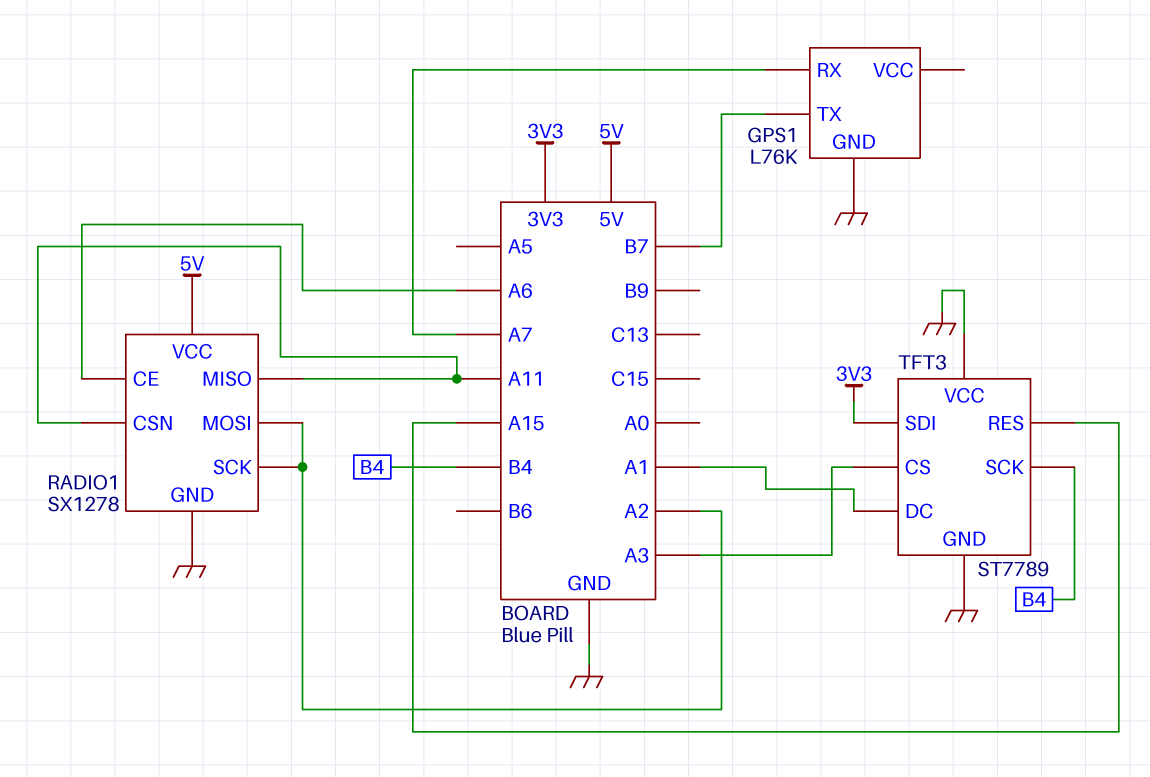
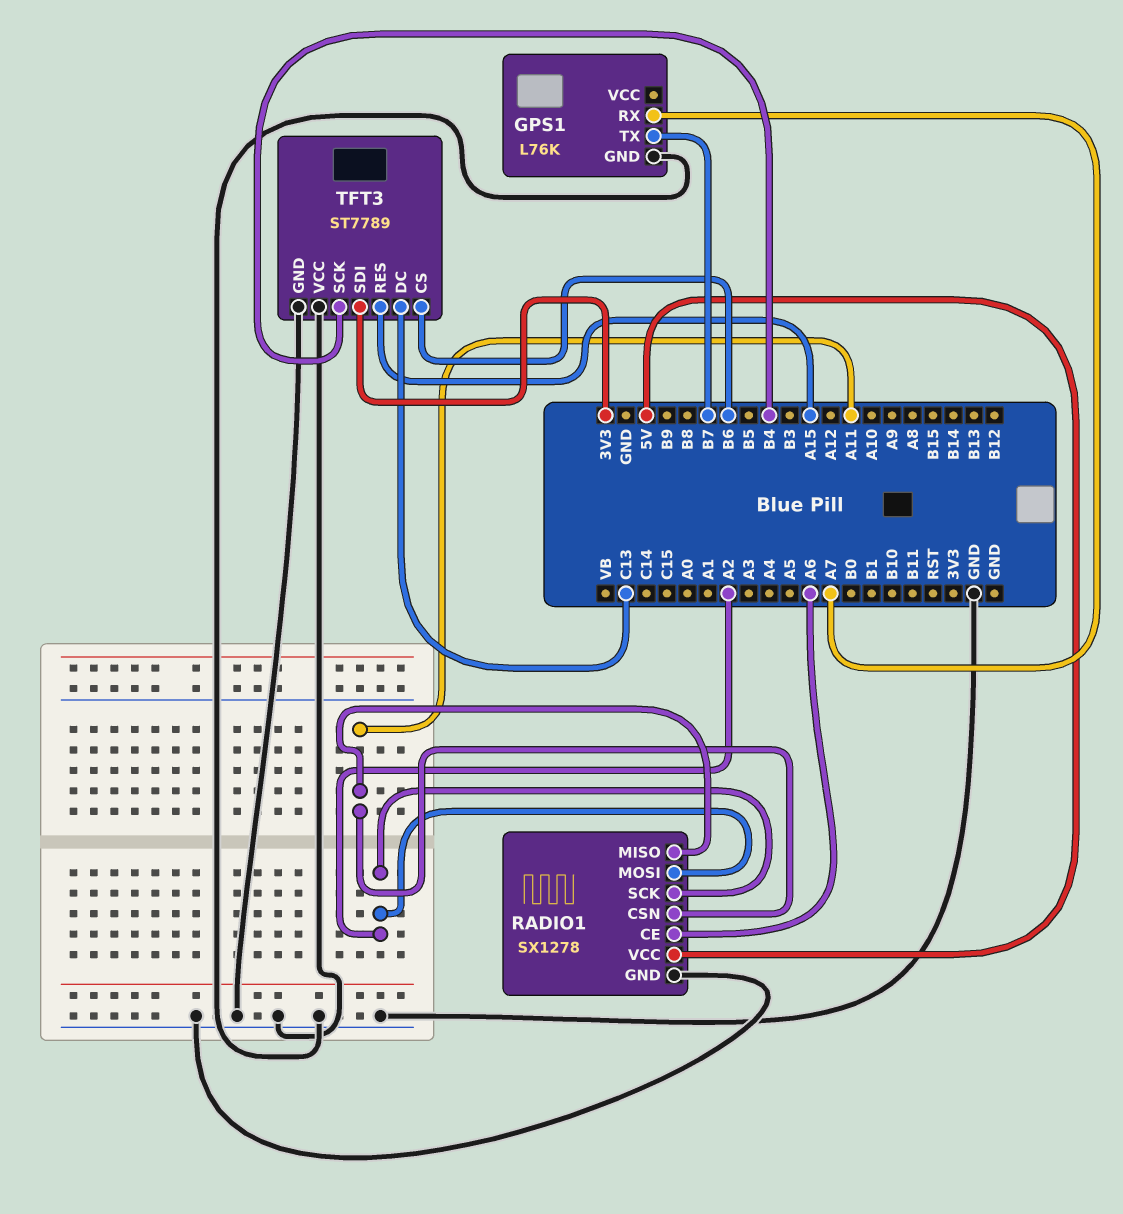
TFT3 pin CS: A3 -> B6
TFT3 pin DC: A1 -> C13

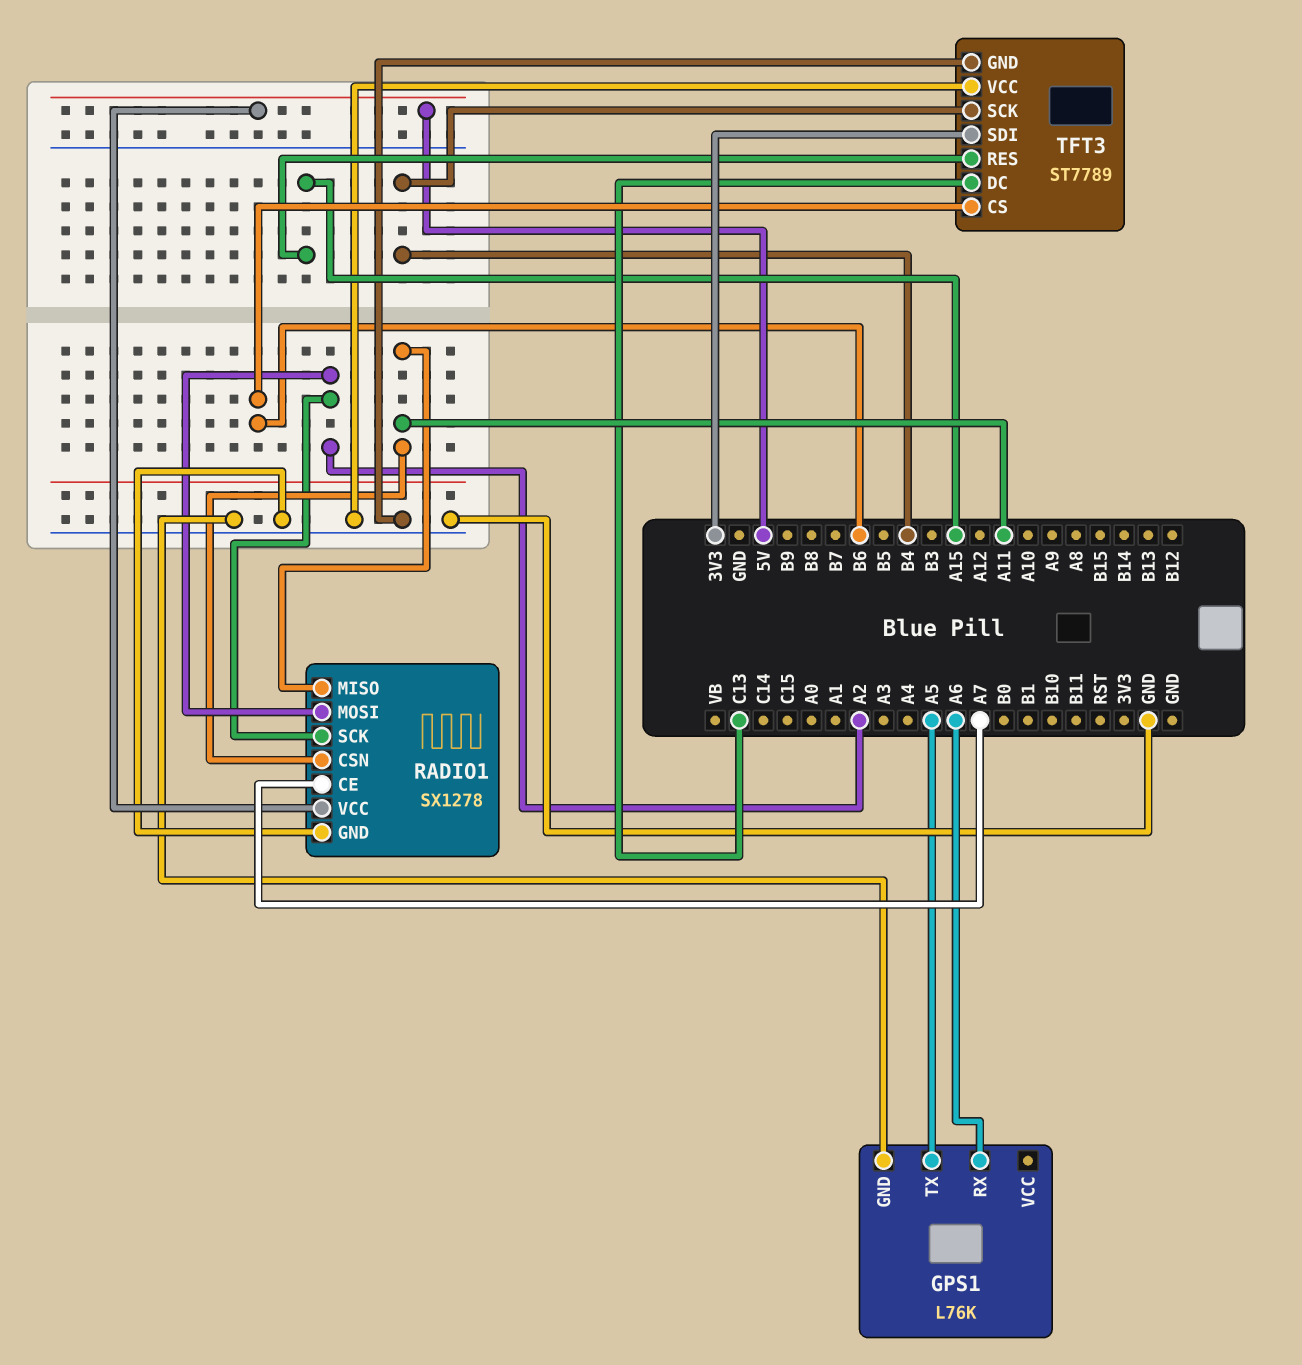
GPS1 pin RX: A7 -> A6
GPS1 pin TX: B7 -> A5
RADIO1 pin CE: A6 -> A7

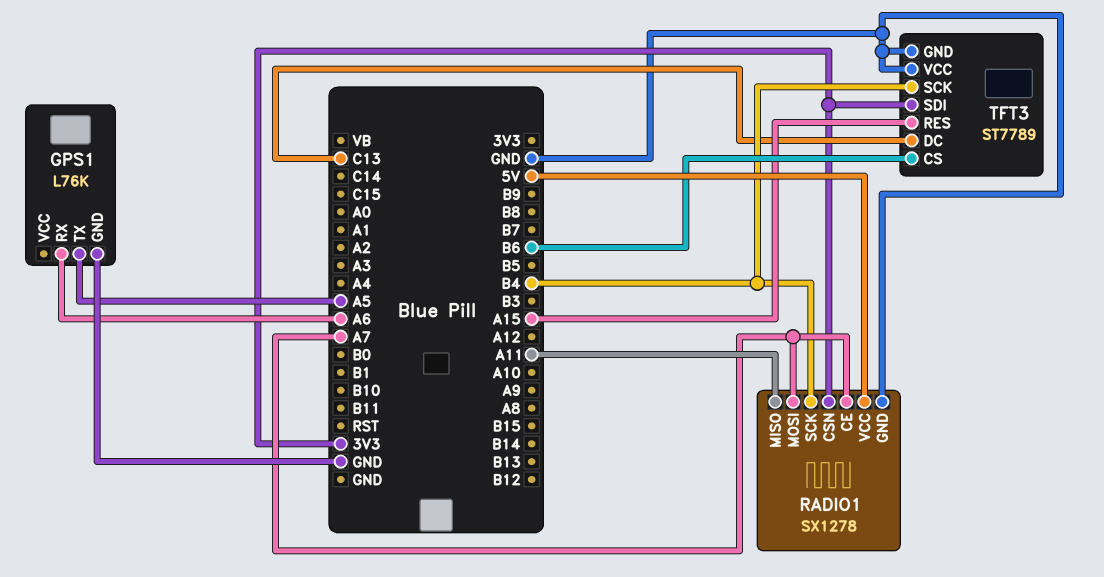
RADIO1 pin CSN: A11 -> 3V3
RADIO1 pin MOSI: A2 -> A7
RADIO1 pin SCK: A2 -> B4

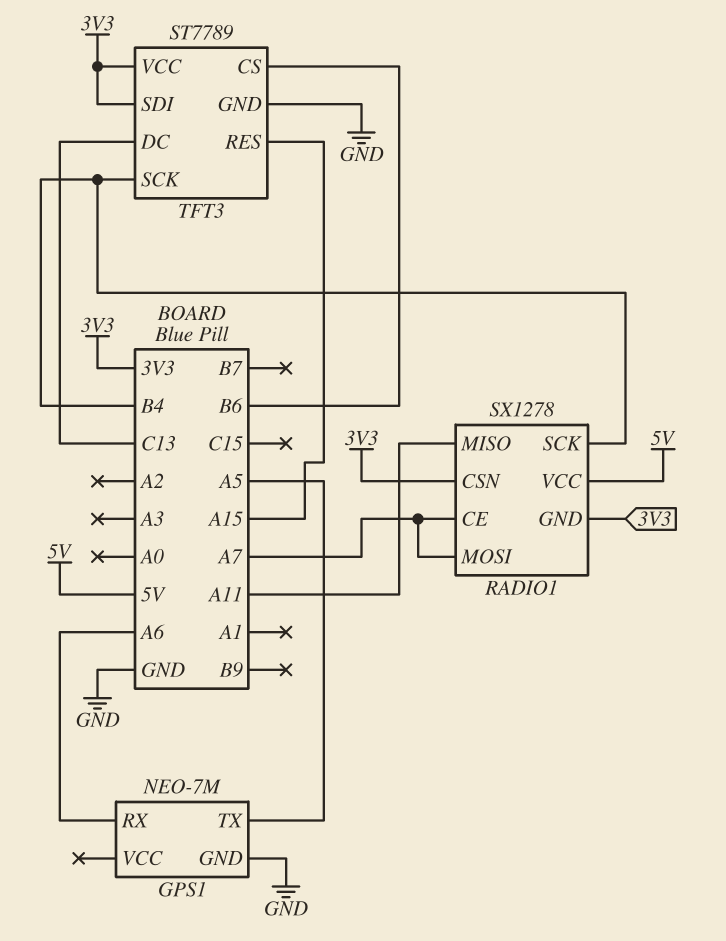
GPS1: L76K -> NEO-7M
RADIO1 pin GND: GND -> 3V3
TFT3 pin VCC: GND -> 3V3

